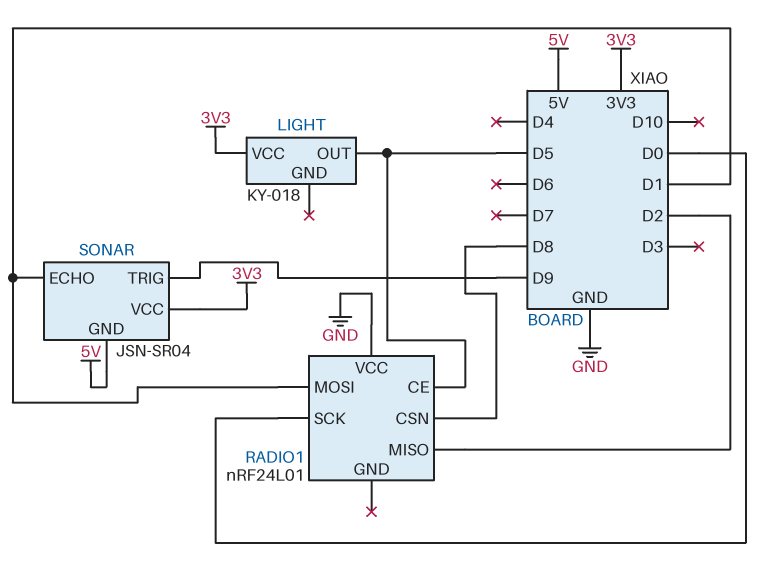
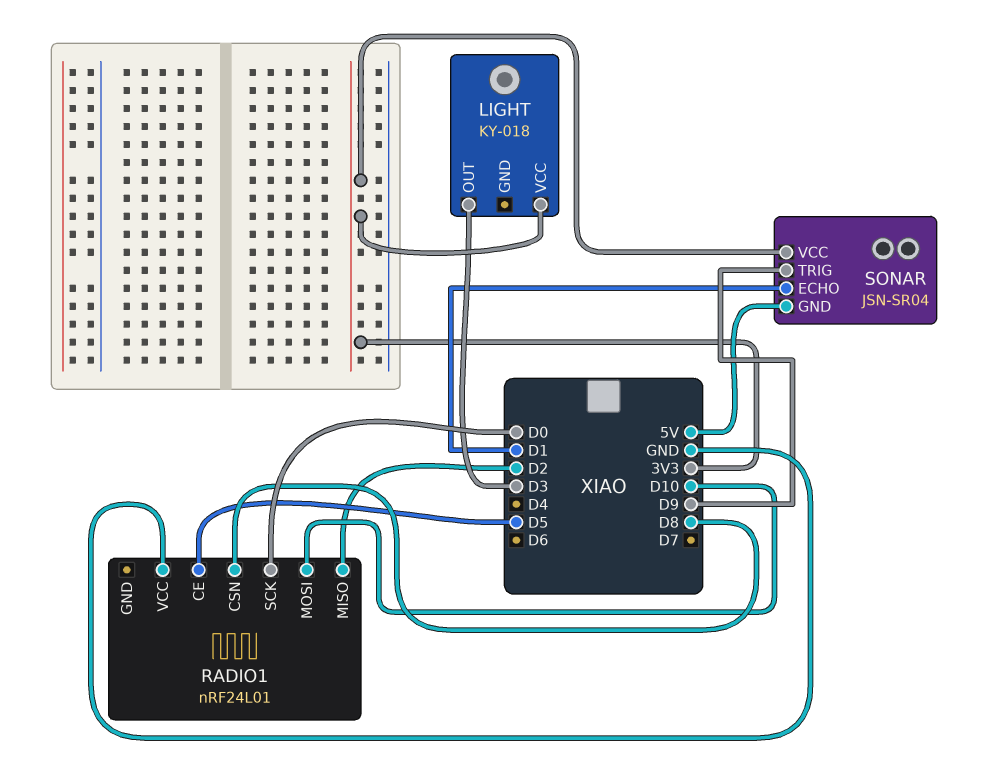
LIGHT pin OUT: D5 -> D3
RADIO1 pin MOSI: D1 -> D10

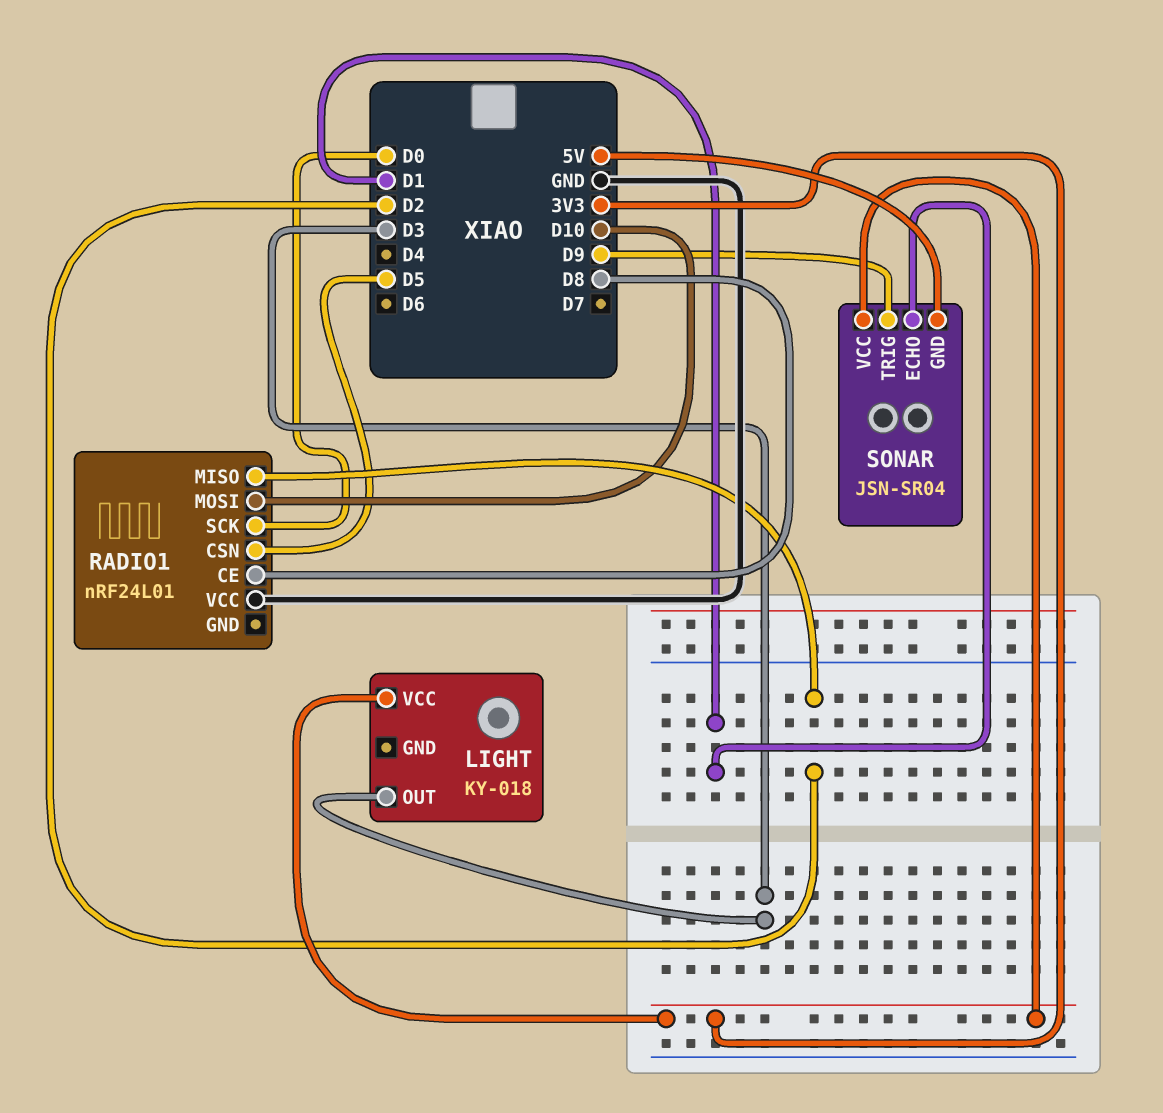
RADIO1 pin CE: D5 -> D8
RADIO1 pin CSN: D8 -> D5

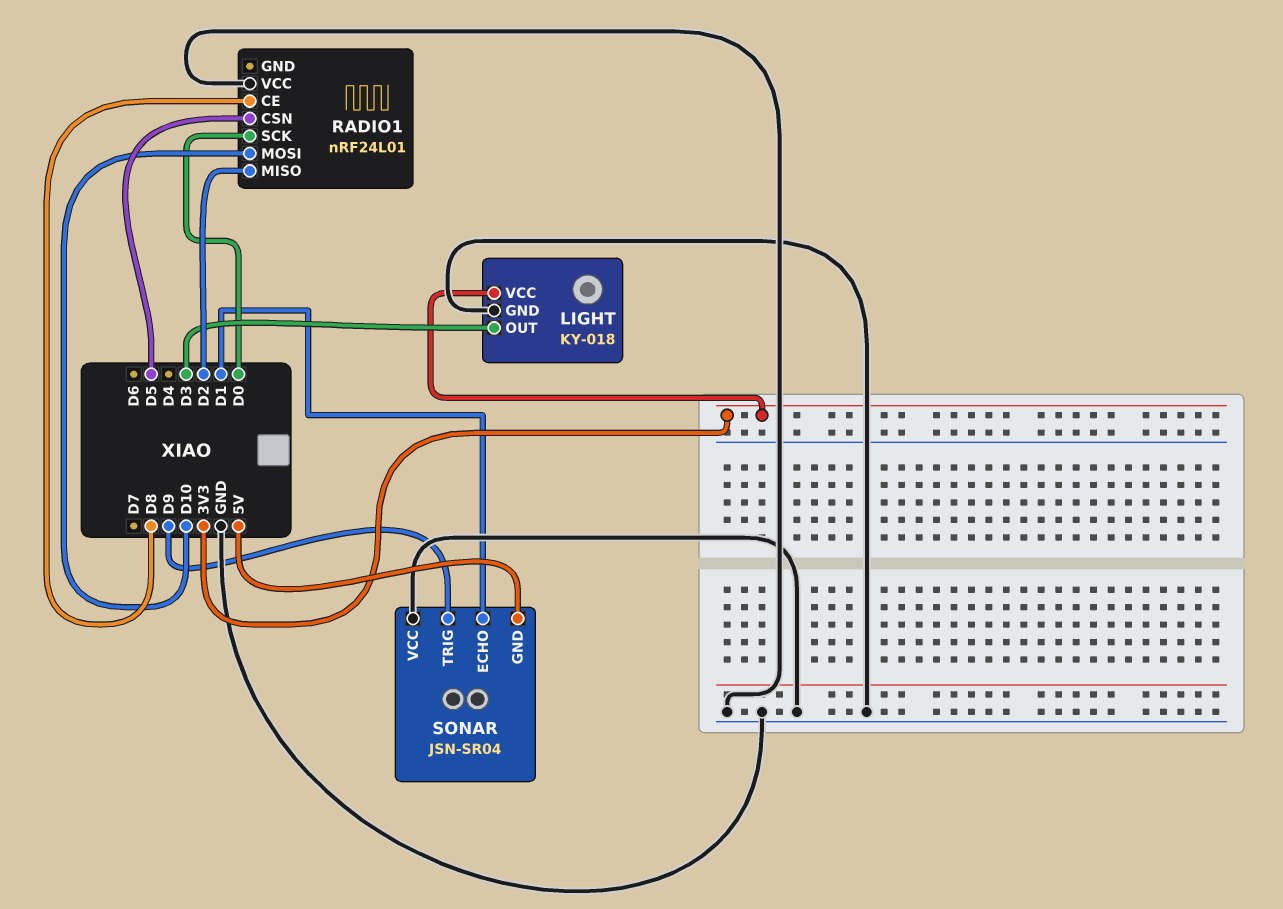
LIGHT pin GND: none -> GND
SONAR pin VCC: 3V3 -> GND

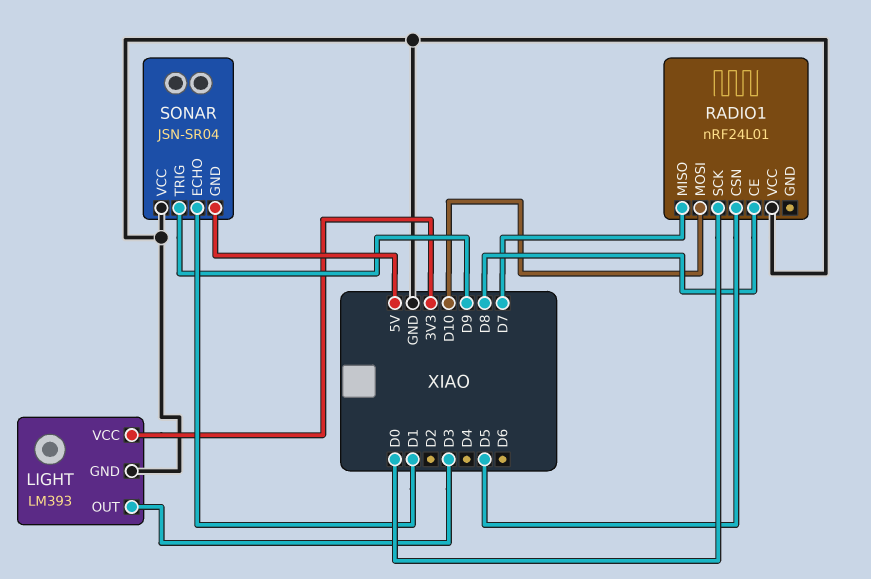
LIGHT: KY-018 -> LM393
RADIO1 pin MISO: D2 -> D7

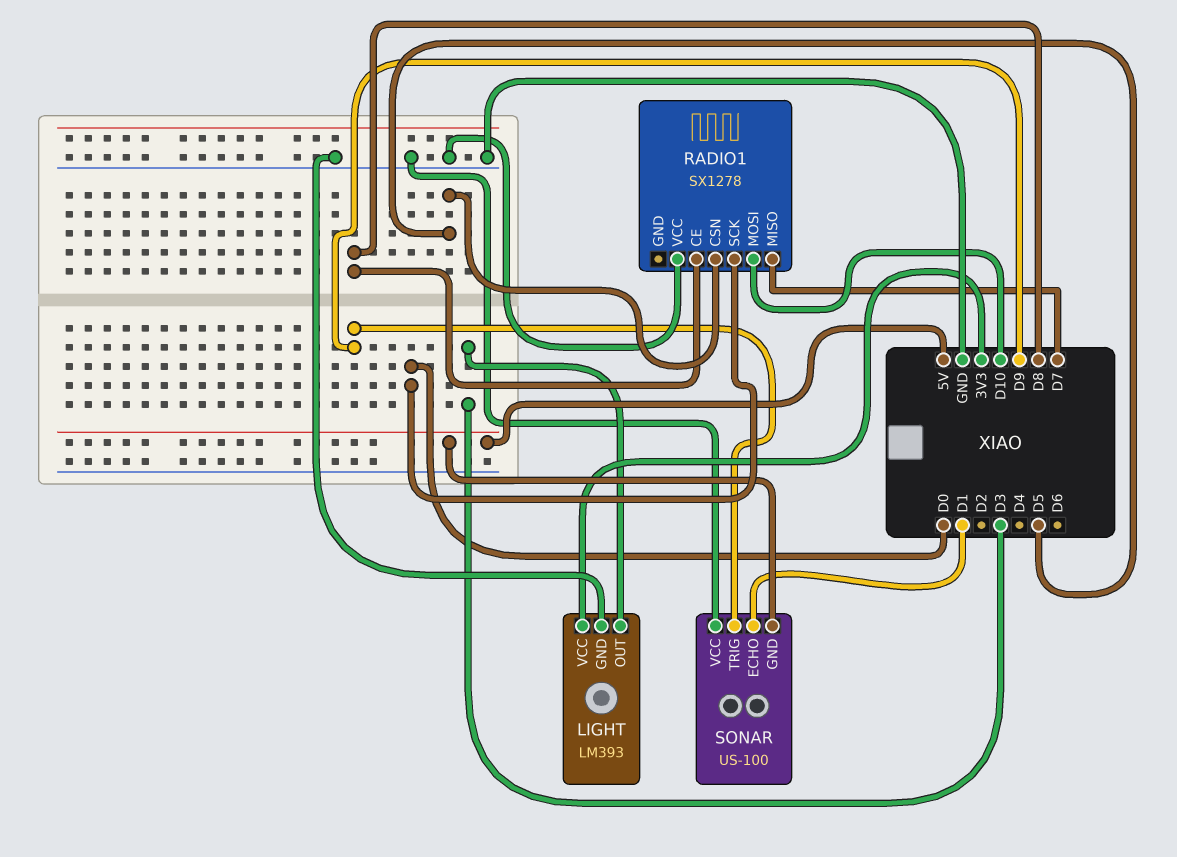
RADIO1: nRF24L01 -> SX1278
SONAR: JSN-SR04 -> US-100

